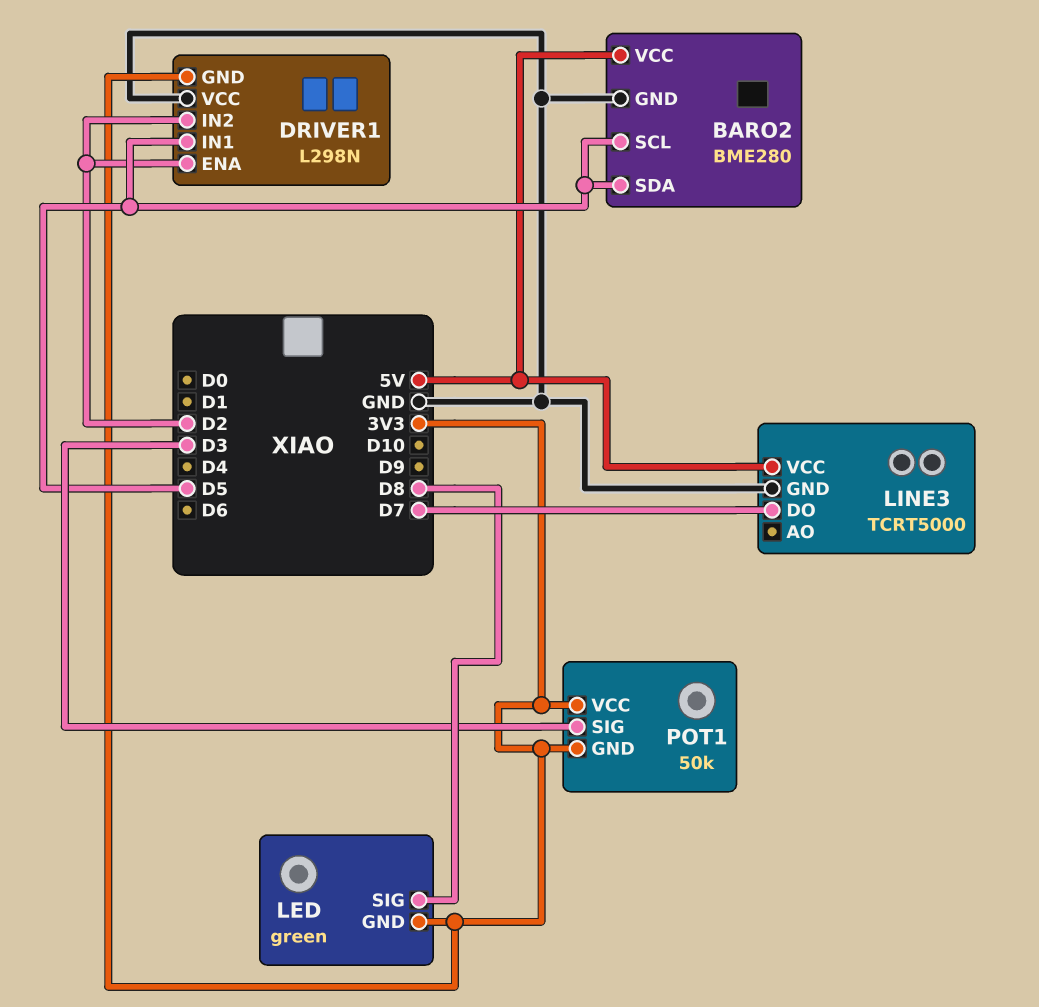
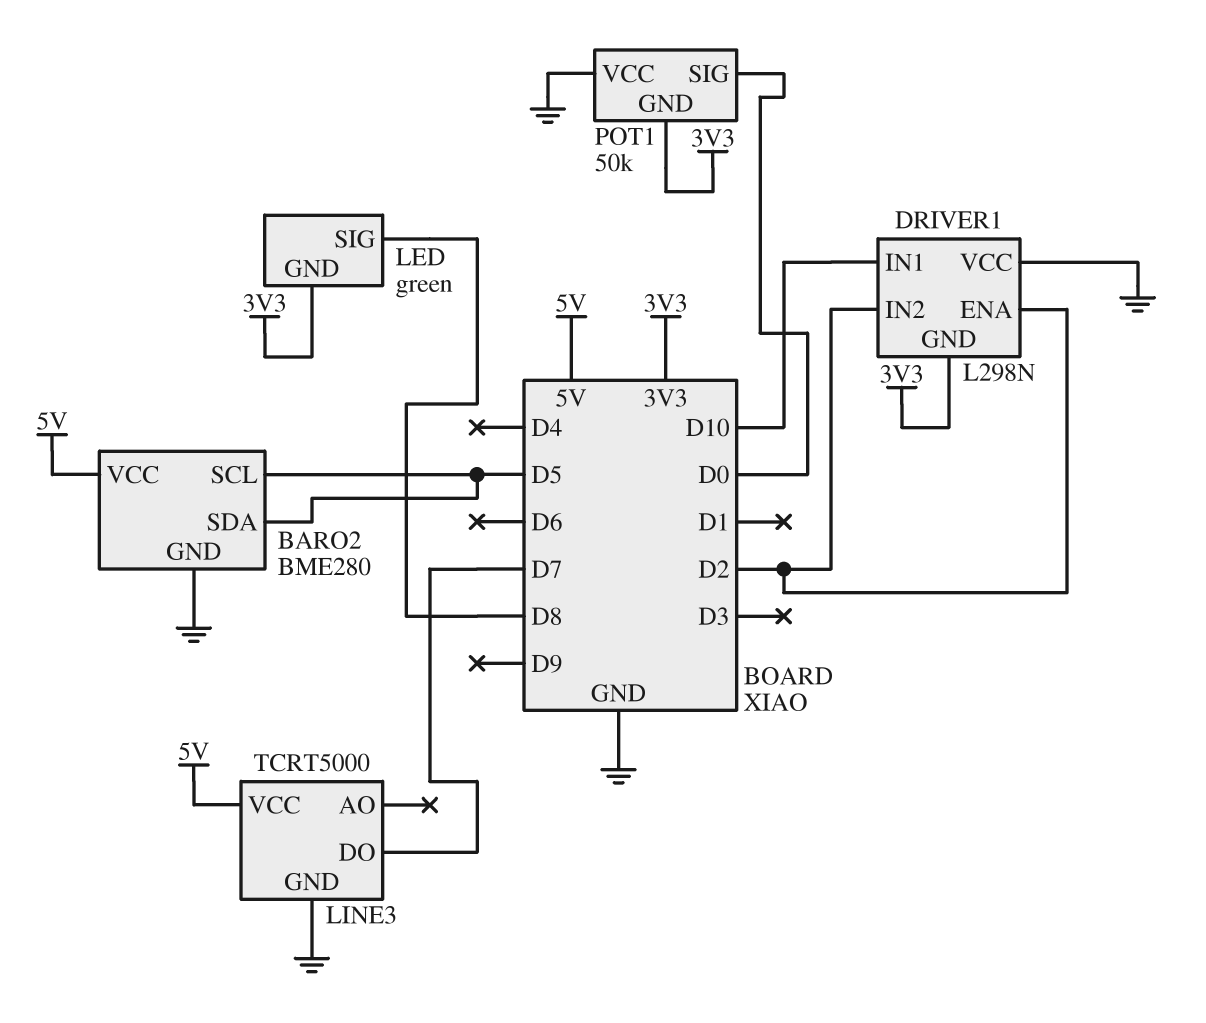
DRIVER1 pin IN1: D5 -> D10
POT1 pin SIG: D3 -> D0
POT1 pin VCC: 3V3 -> GND

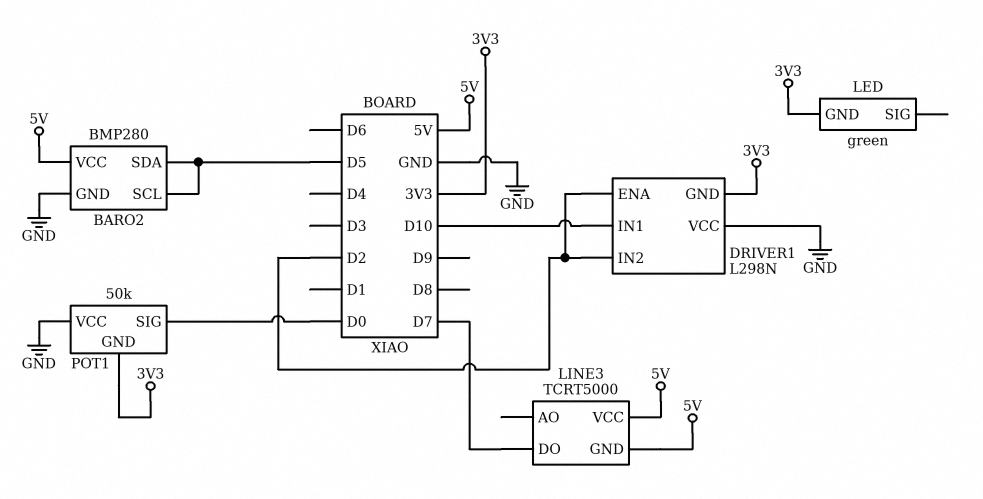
BARO2: BME280 -> BMP280
LED pin SIG: D8 -> none
LINE3 pin GND: GND -> 5V

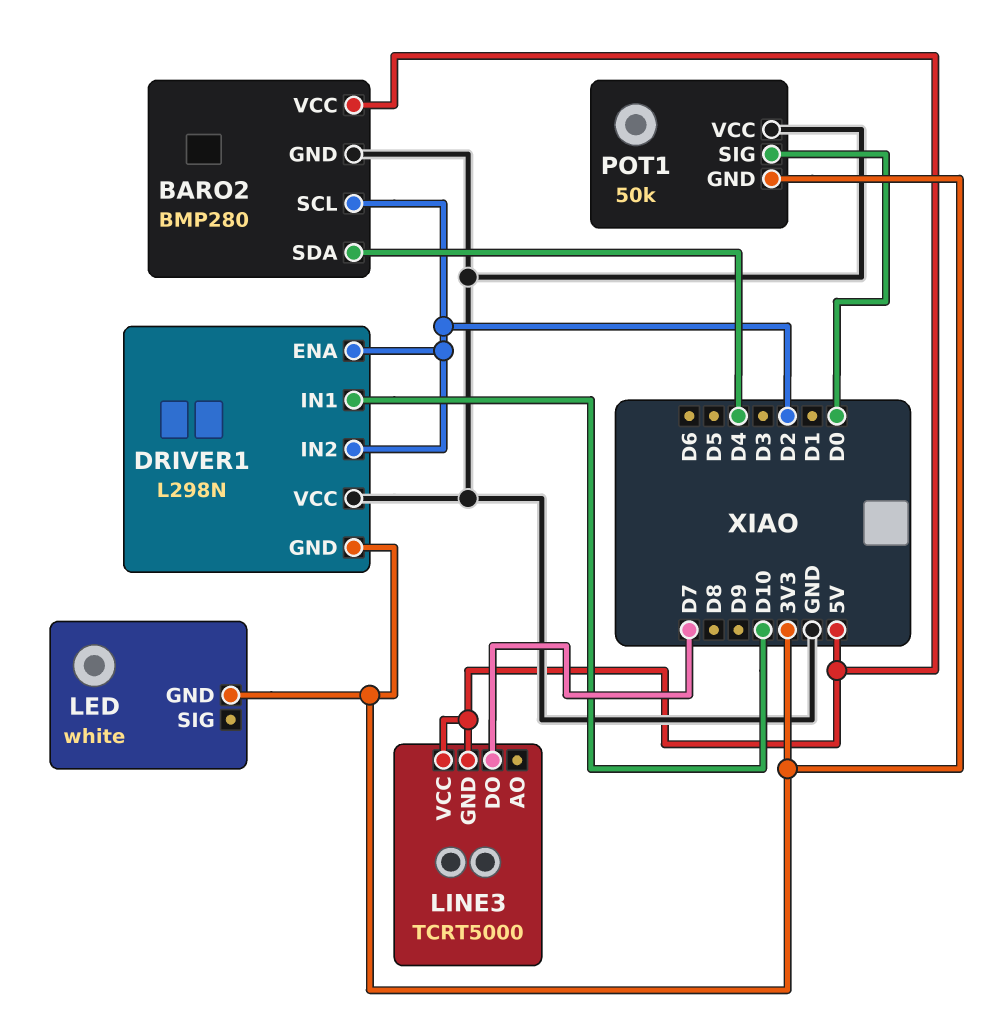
BARO2 pin SCL: D5 -> D2
BARO2 pin SDA: D5 -> D4
LED: green -> white

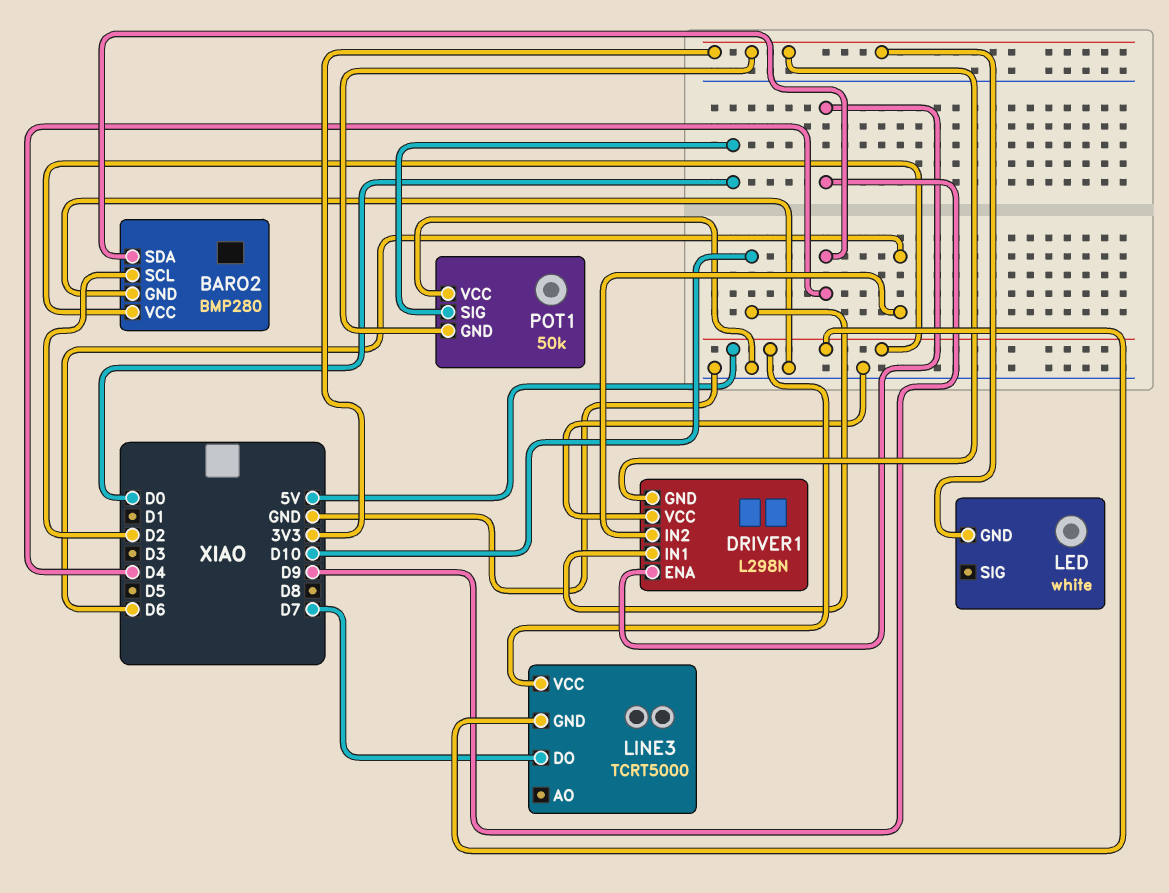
DRIVER1 pin ENA: D2 -> D9
DRIVER1 pin IN2: D2 -> D6

